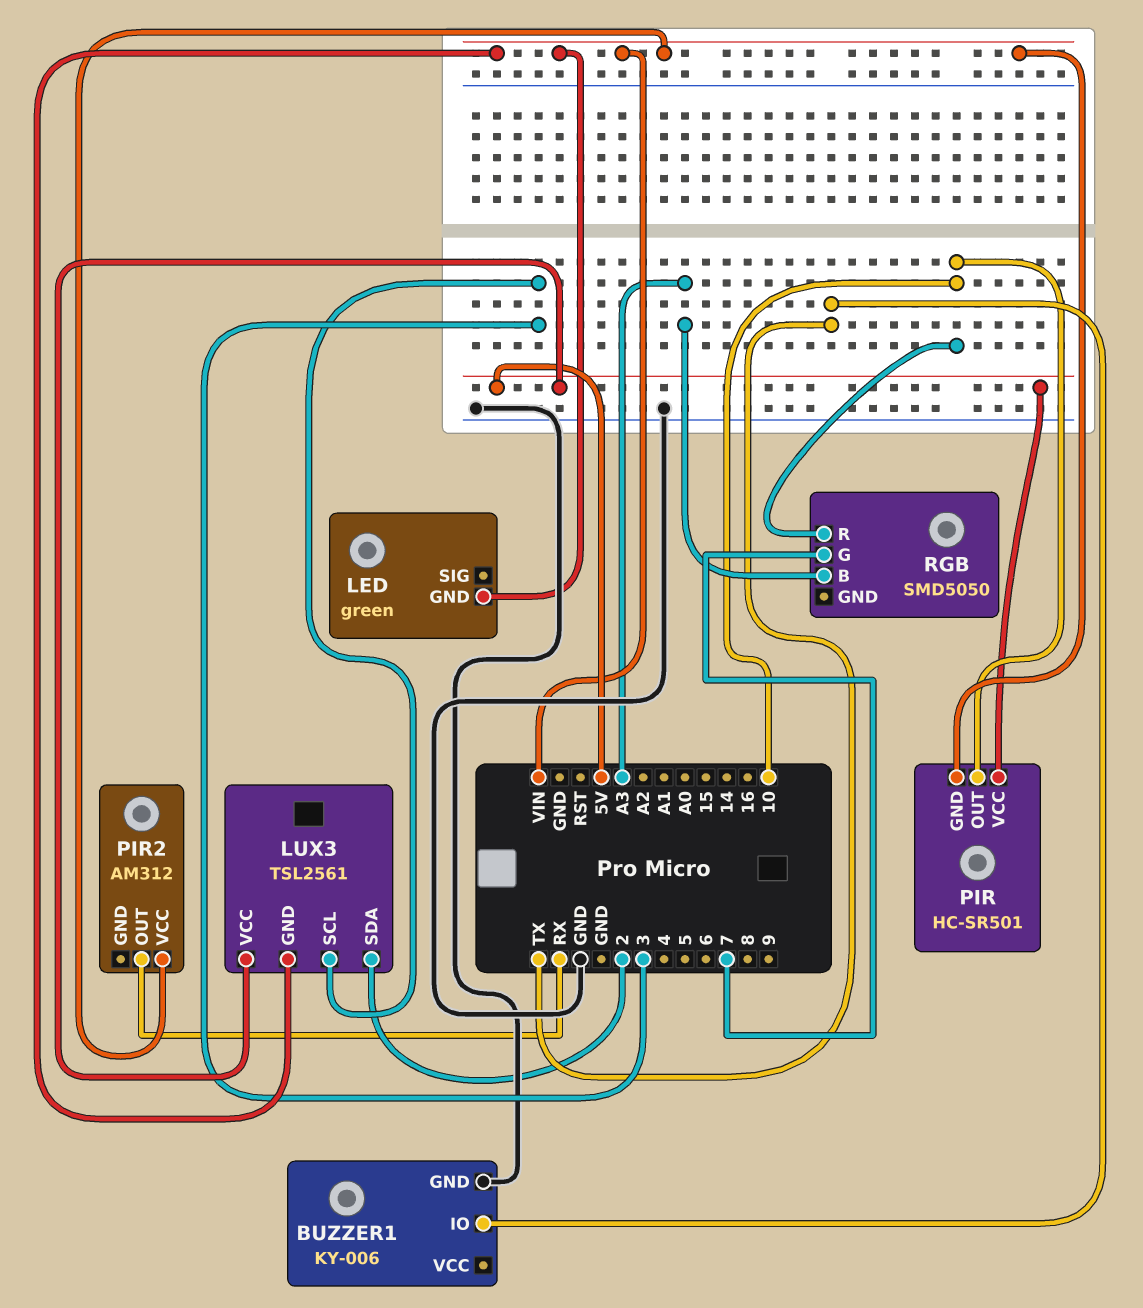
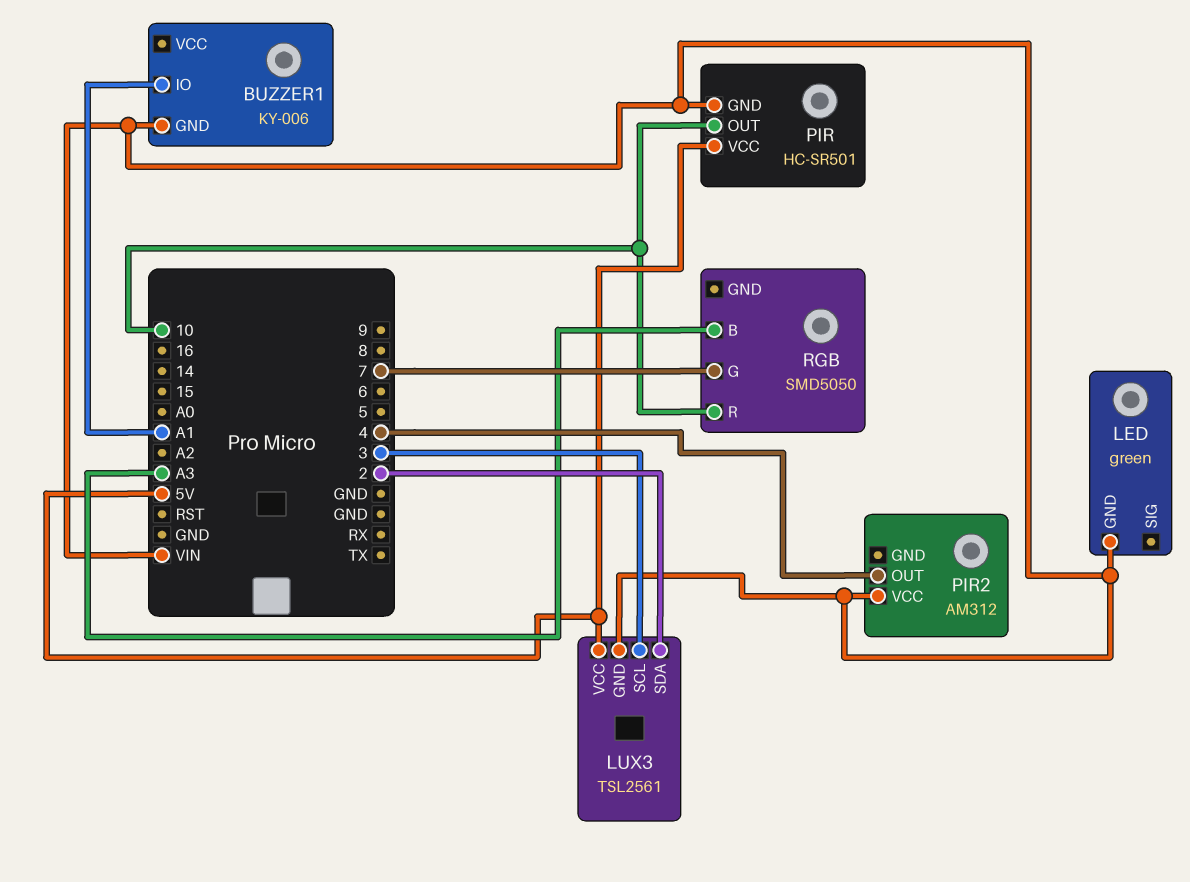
BUZZER1 pin GND: GND -> VIN
BUZZER1 pin IO: TX -> A1
PIR2 pin OUT: RX -> 4

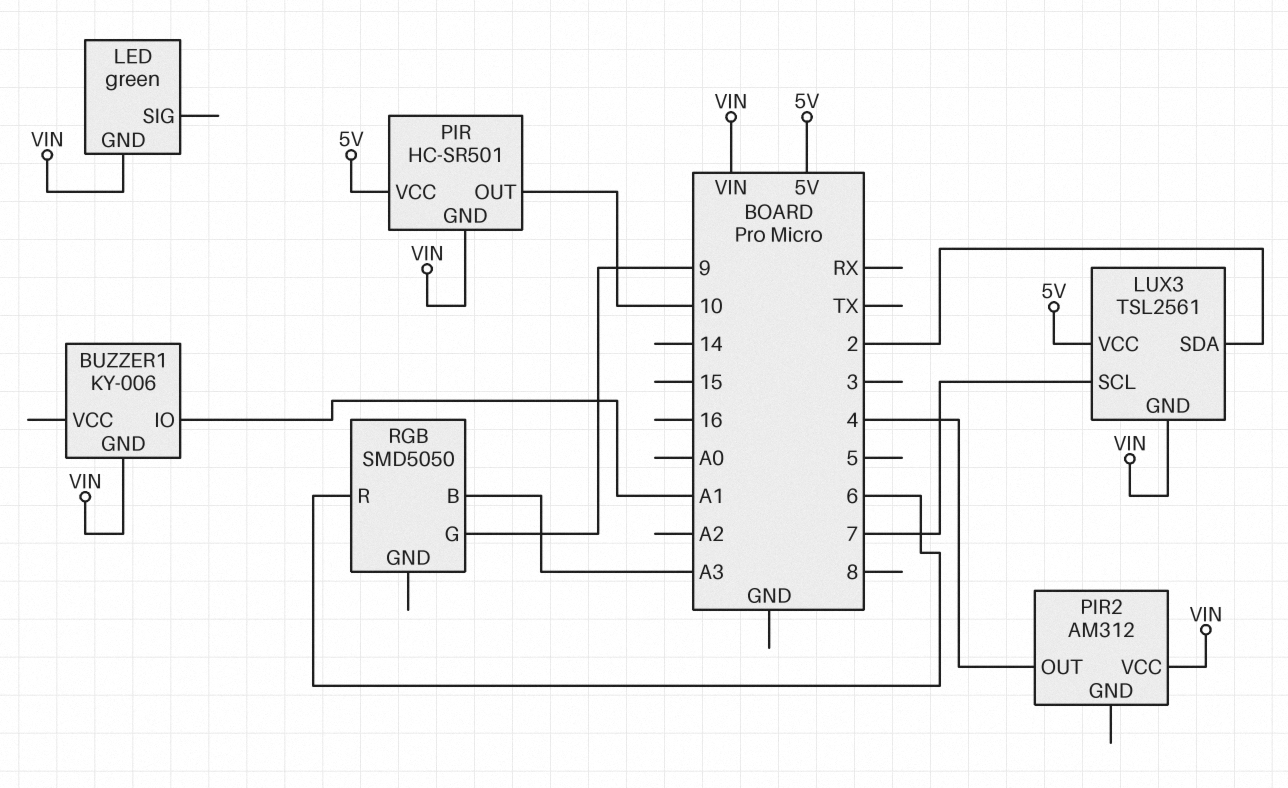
LUX3 pin SCL: 3 -> 7
RGB pin G: 7 -> 9
RGB pin R: 10 -> 6

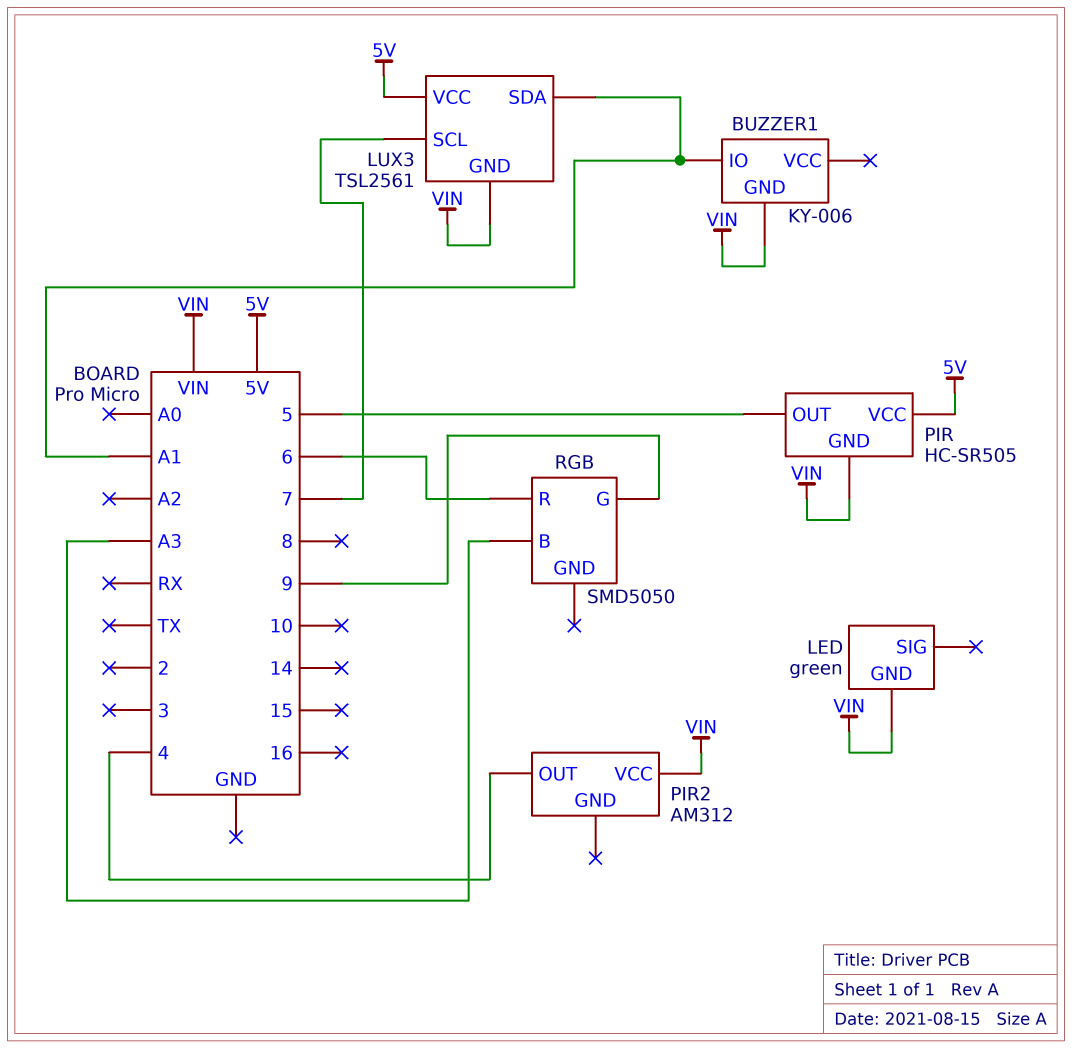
LUX3 pin SDA: 2 -> A1
PIR: HC-SR501 -> HC-SR505
PIR pin OUT: 10 -> 5

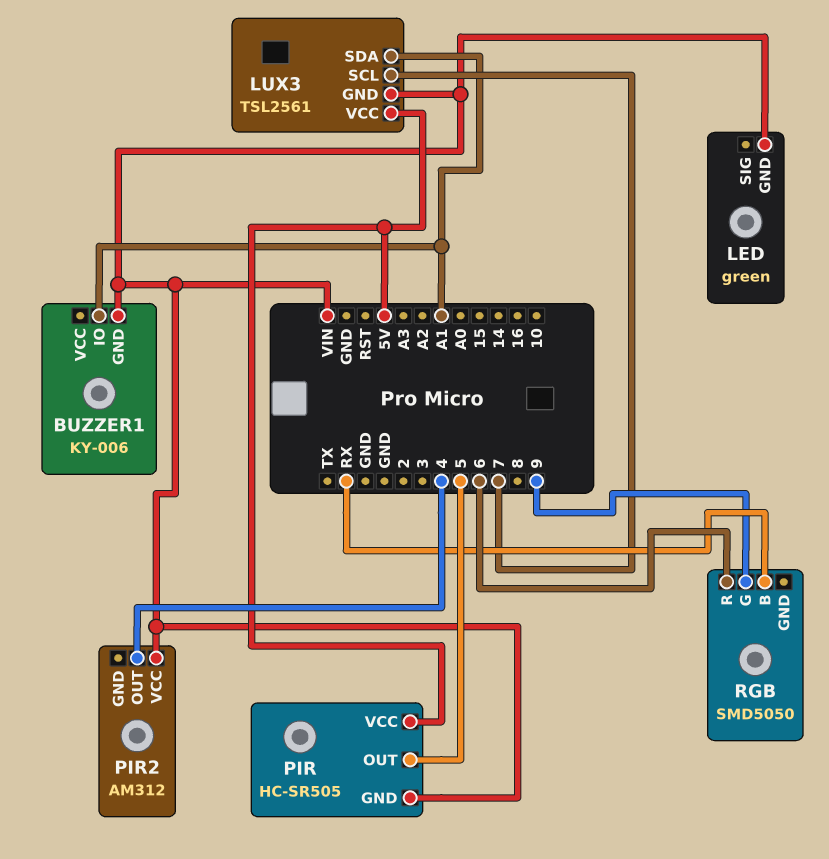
RGB pin B: A3 -> RX

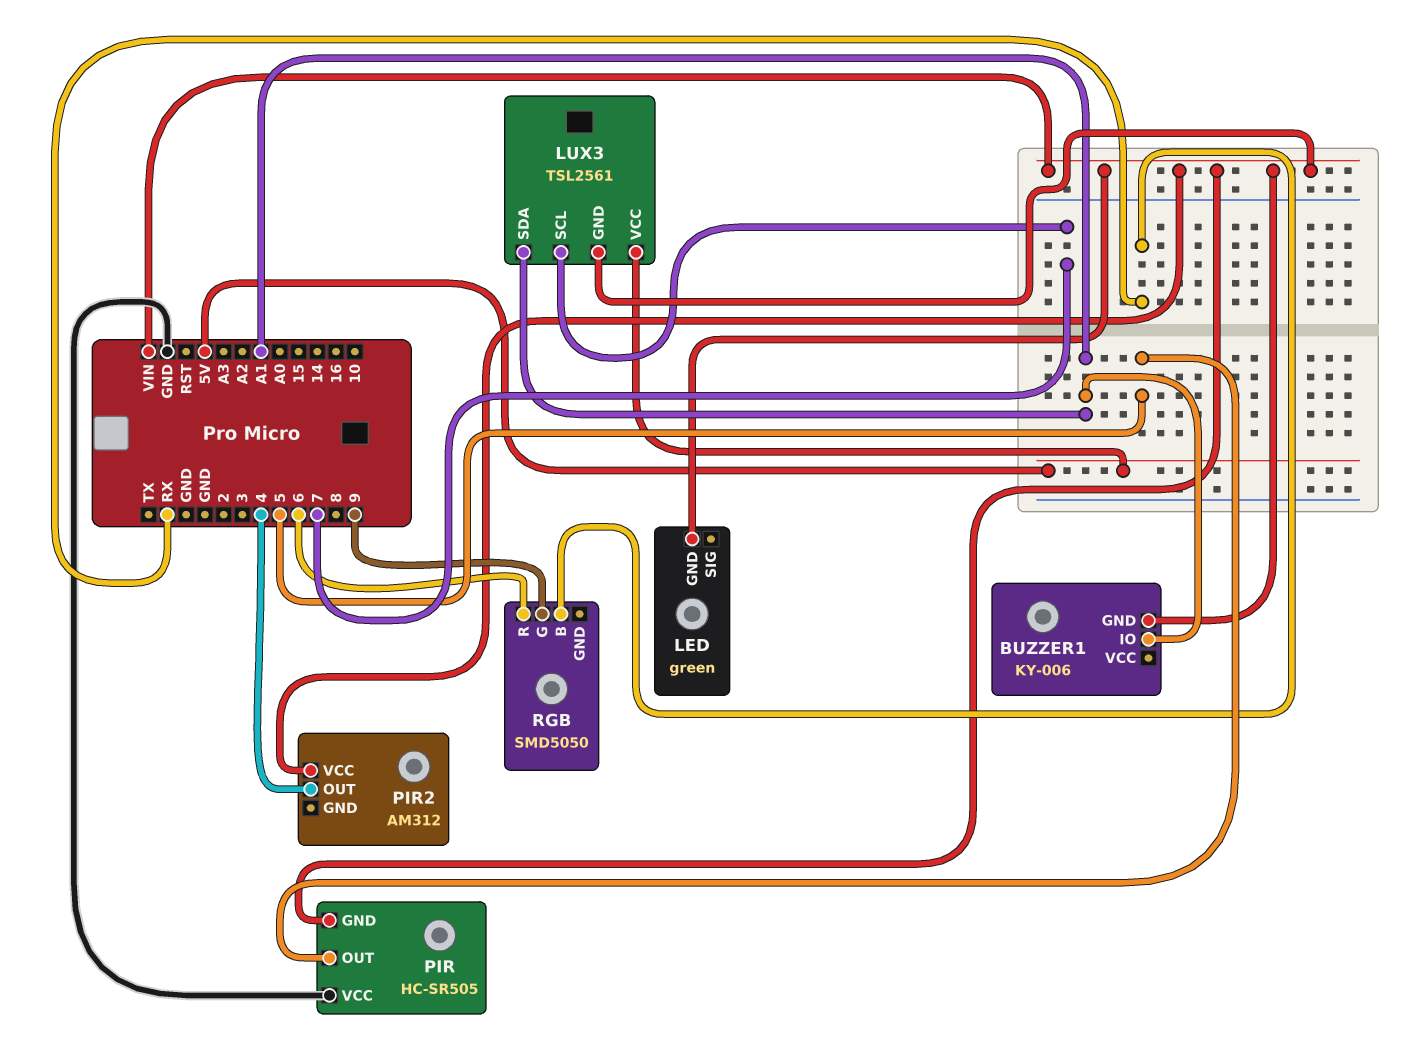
PIR pin VCC: 5V -> GND

